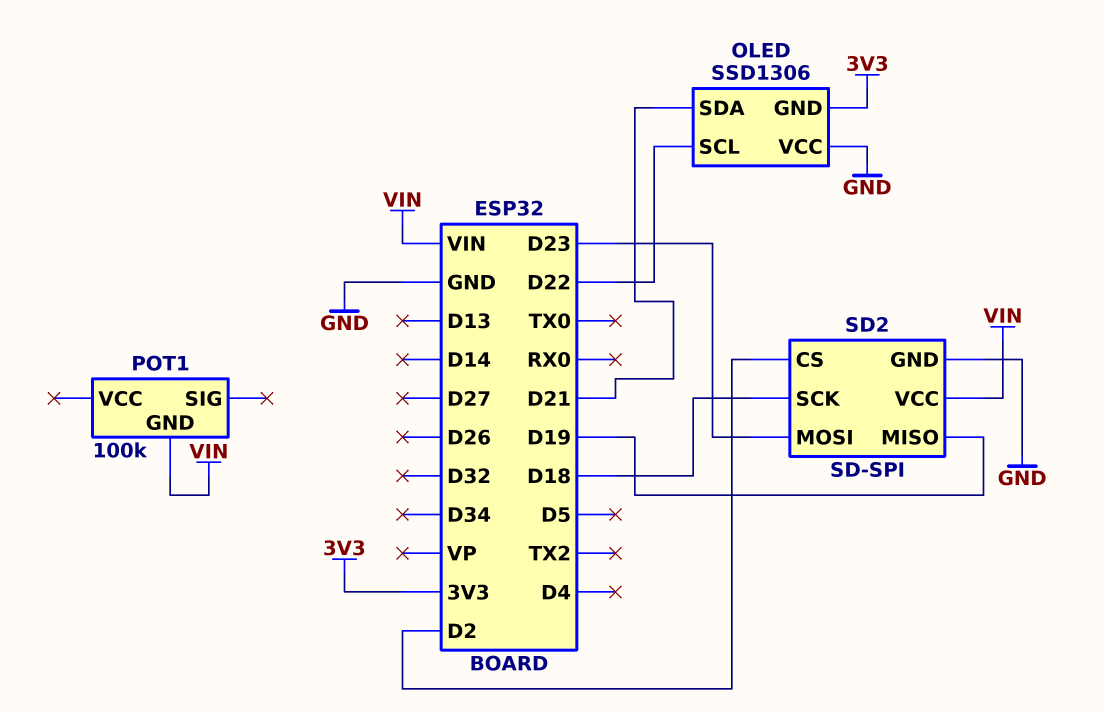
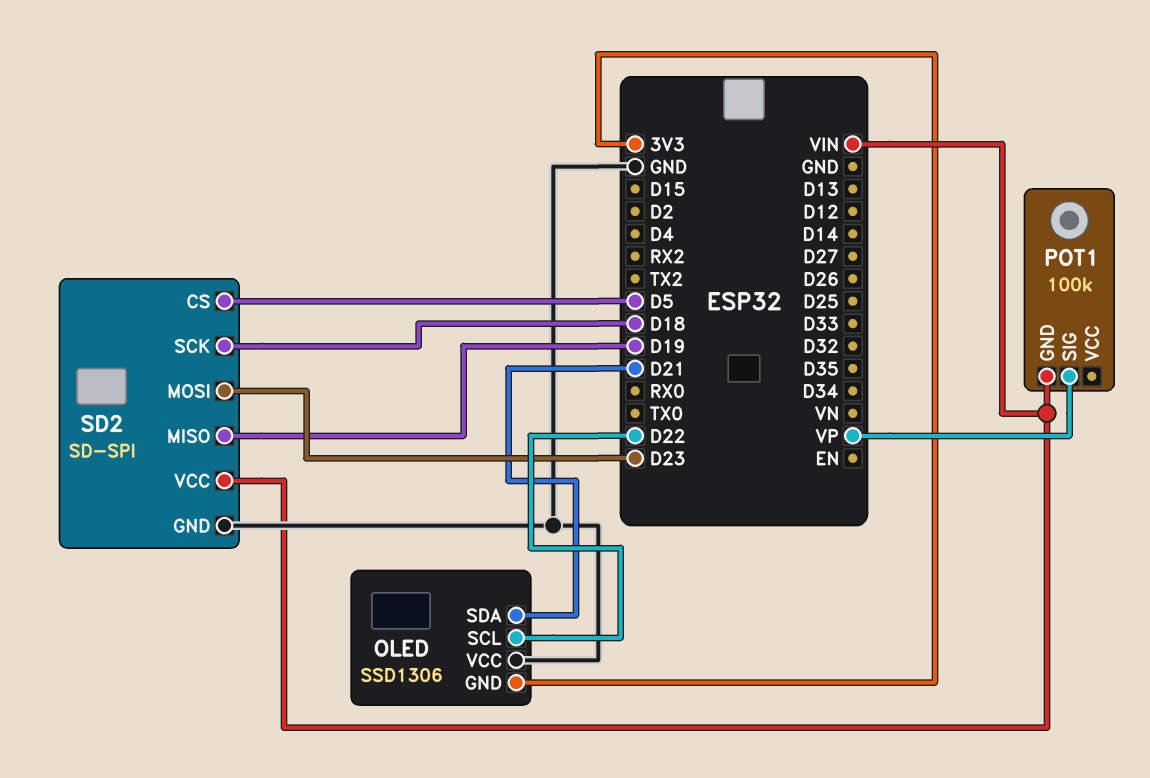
POT1 pin SIG: none -> VP
SD2 pin CS: D2 -> D5

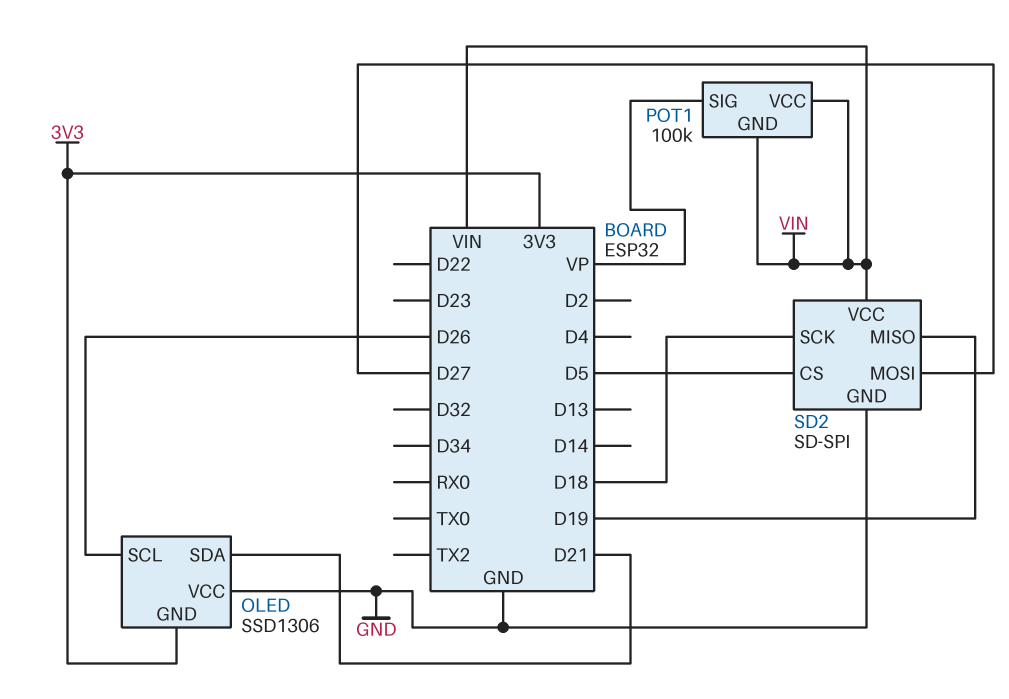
OLED pin SCL: D22 -> D26
POT1 pin VCC: none -> VIN
SD2 pin MOSI: D23 -> D27

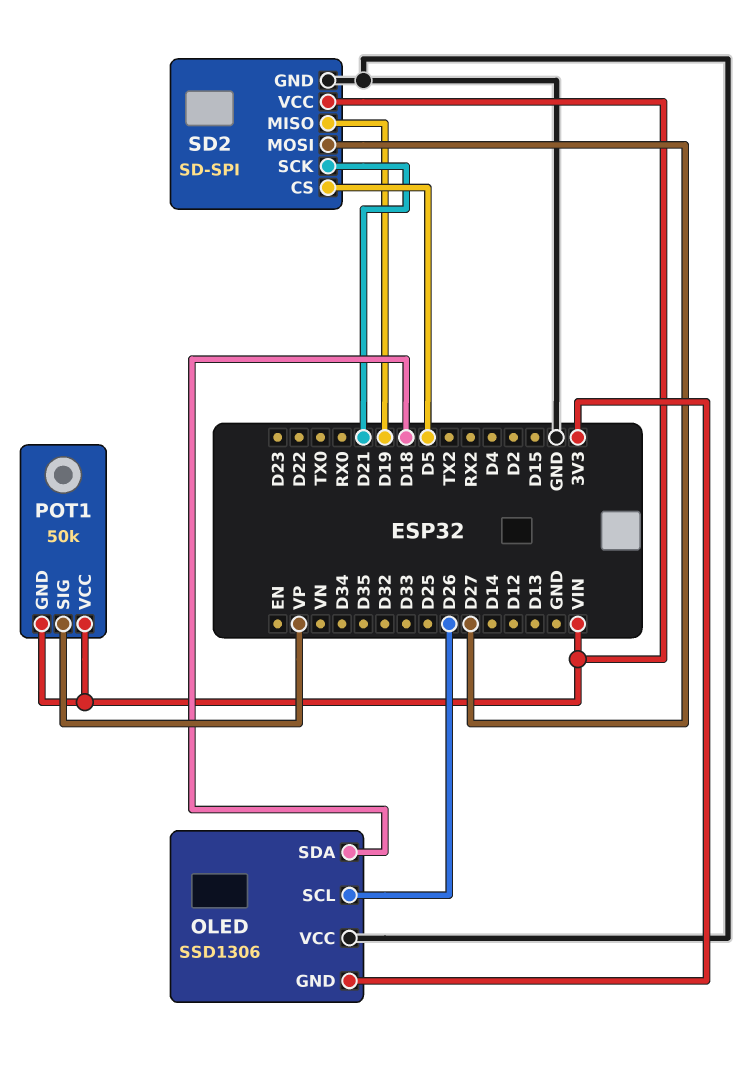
OLED pin SDA: D21 -> D18
POT1: 100k -> 50k
SD2 pin SCK: D18 -> D21

